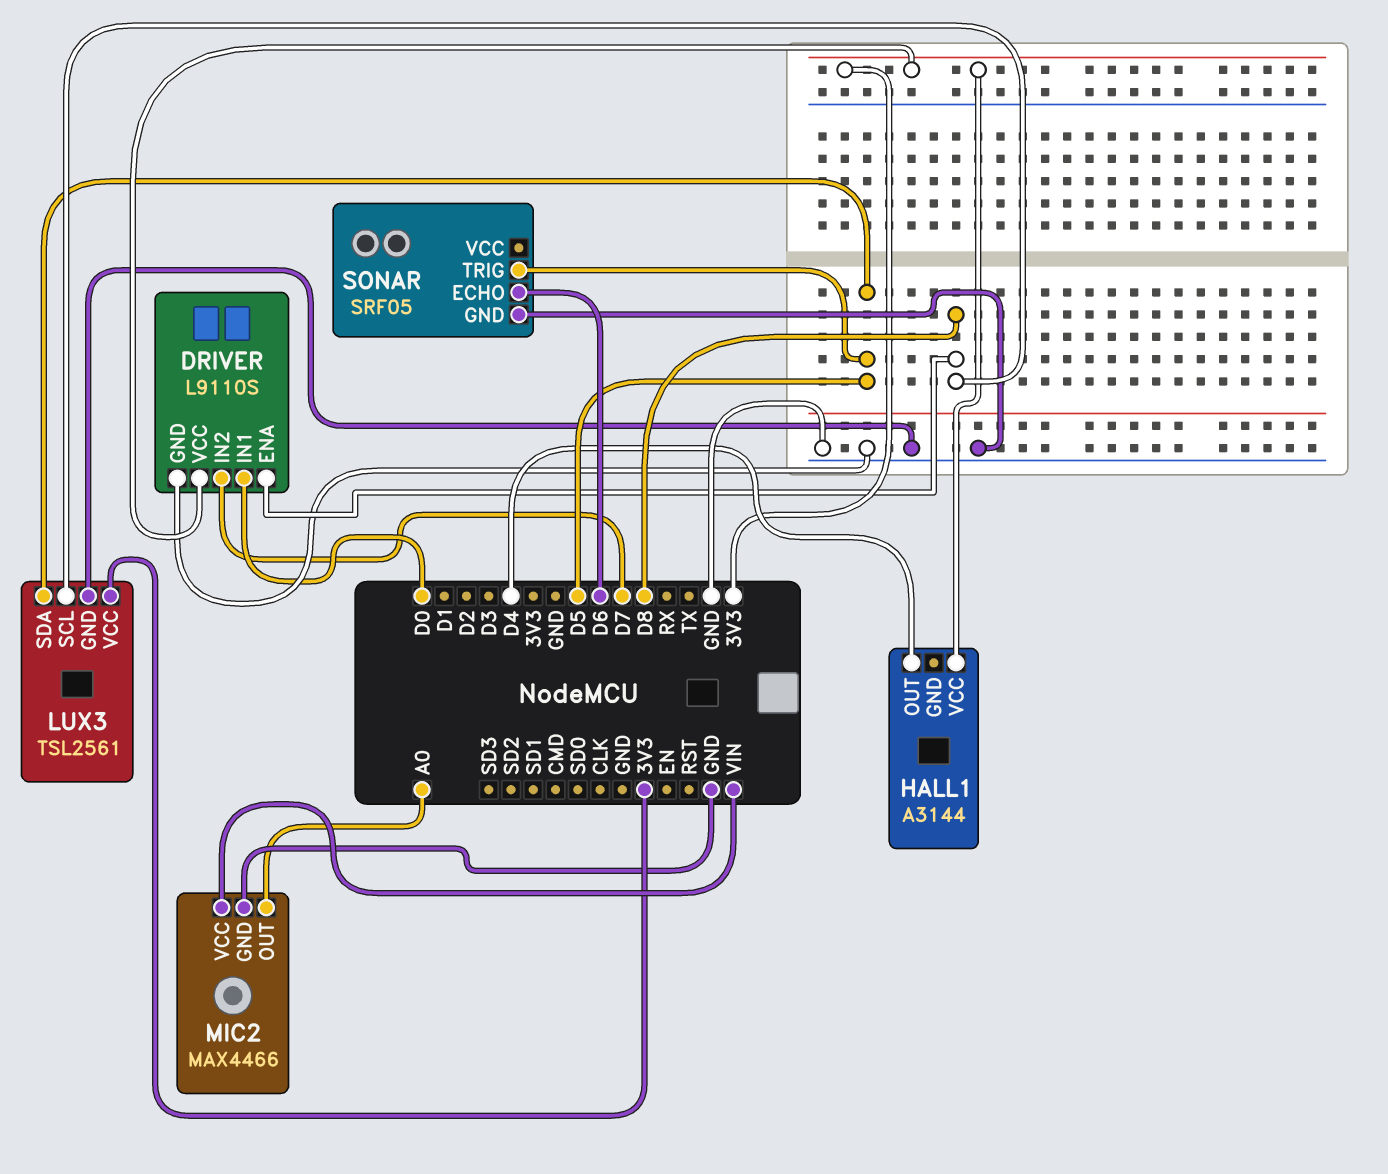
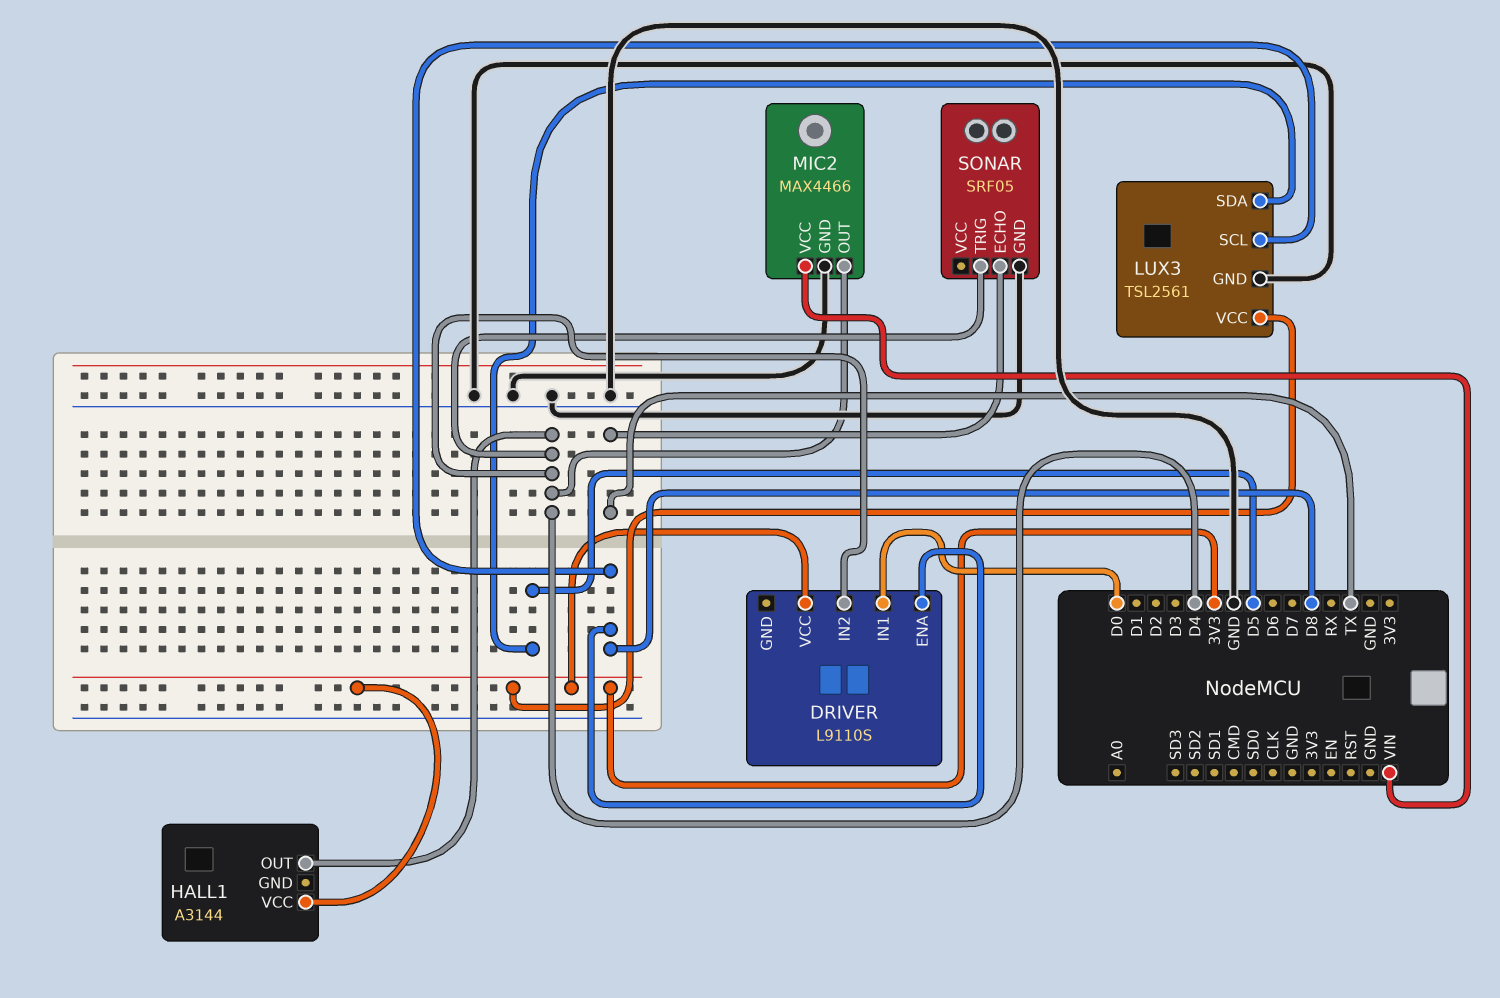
DRIVER pin GND: GND -> none
DRIVER pin IN2: D7 -> D4
MIC2 pin OUT: A0 -> D4
SONAR pin ECHO: D6 -> TX
SONAR pin TRIG: D5 -> D4

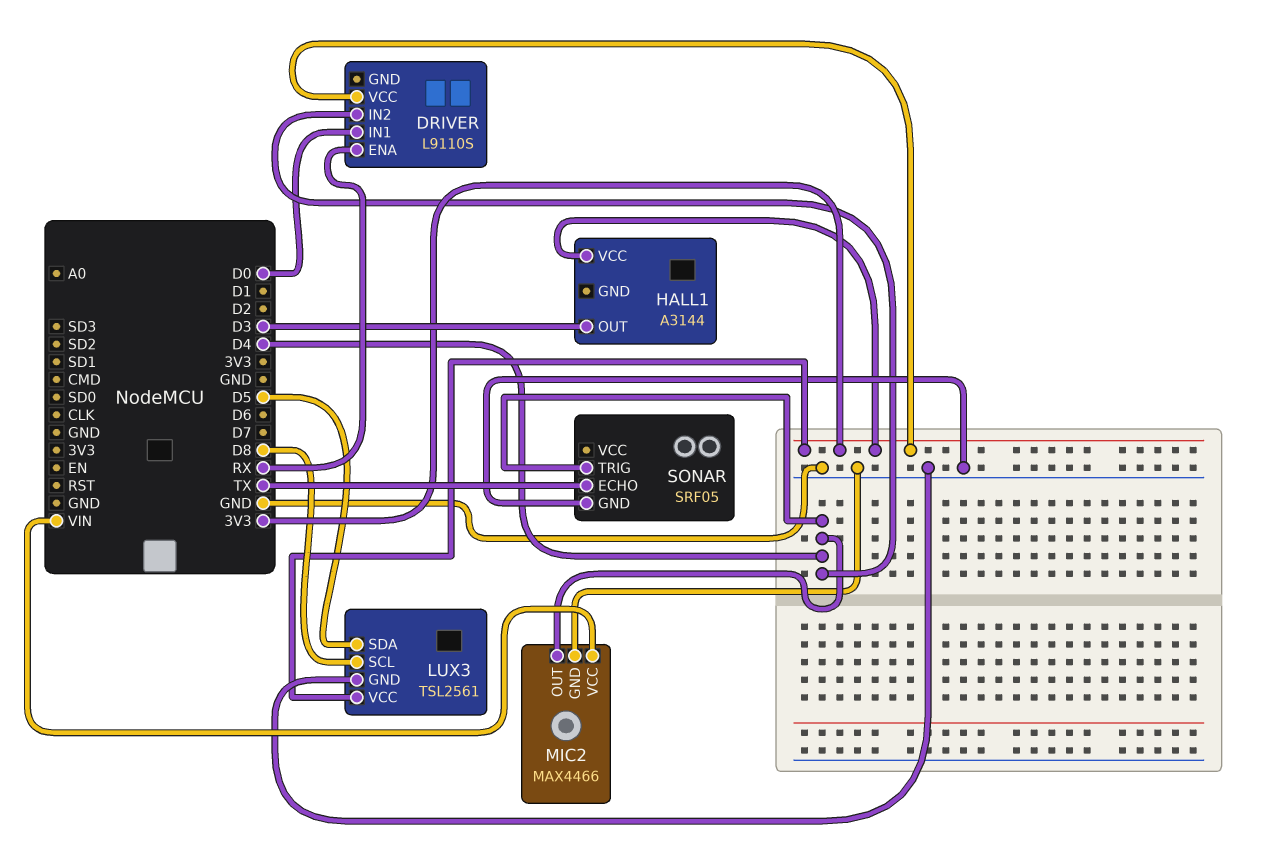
DRIVER pin ENA: D8 -> RX
HALL1 pin OUT: D4 -> D3

